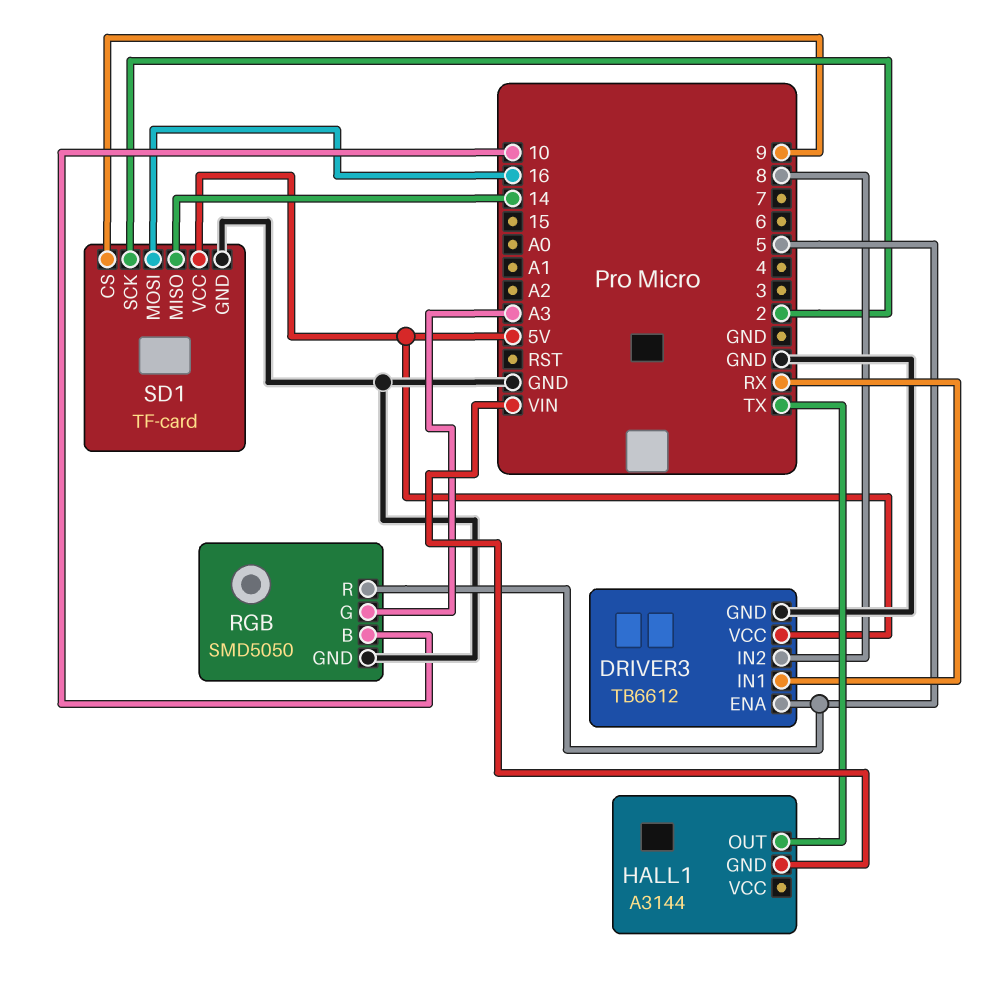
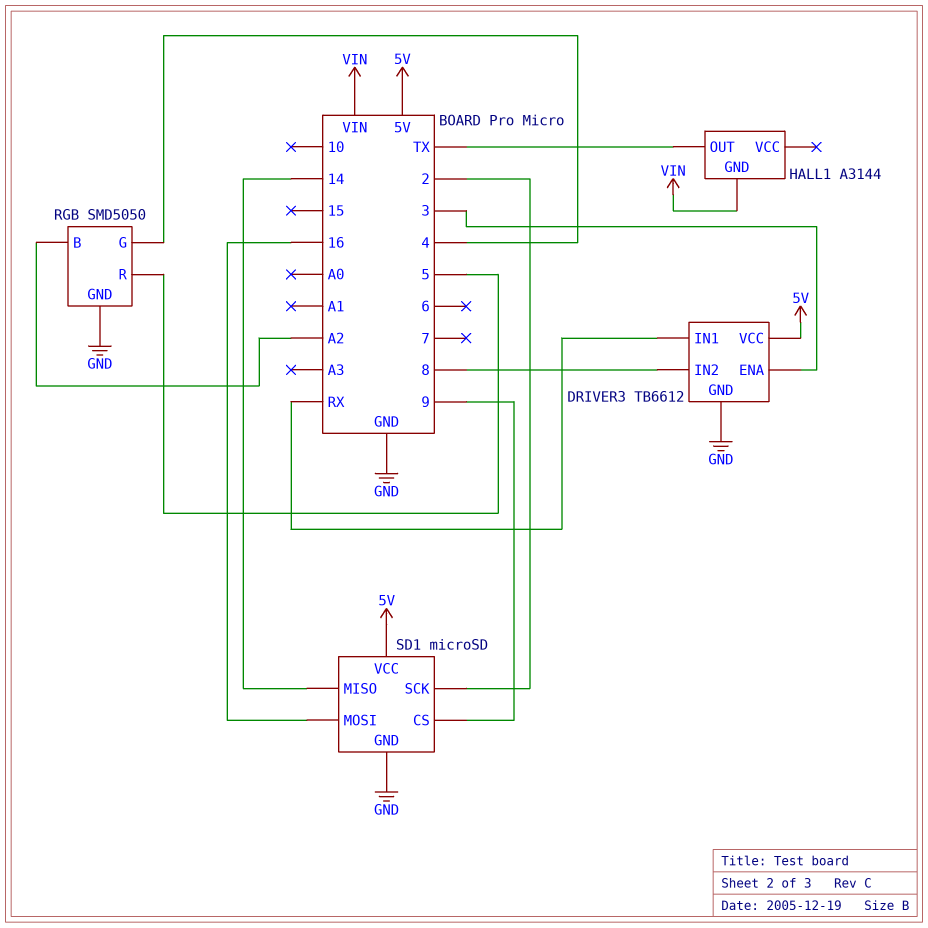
DRIVER3 pin ENA: 5 -> 3
RGB pin B: 10 -> A2
RGB pin G: A3 -> 4
SD1: TF-card -> microSD

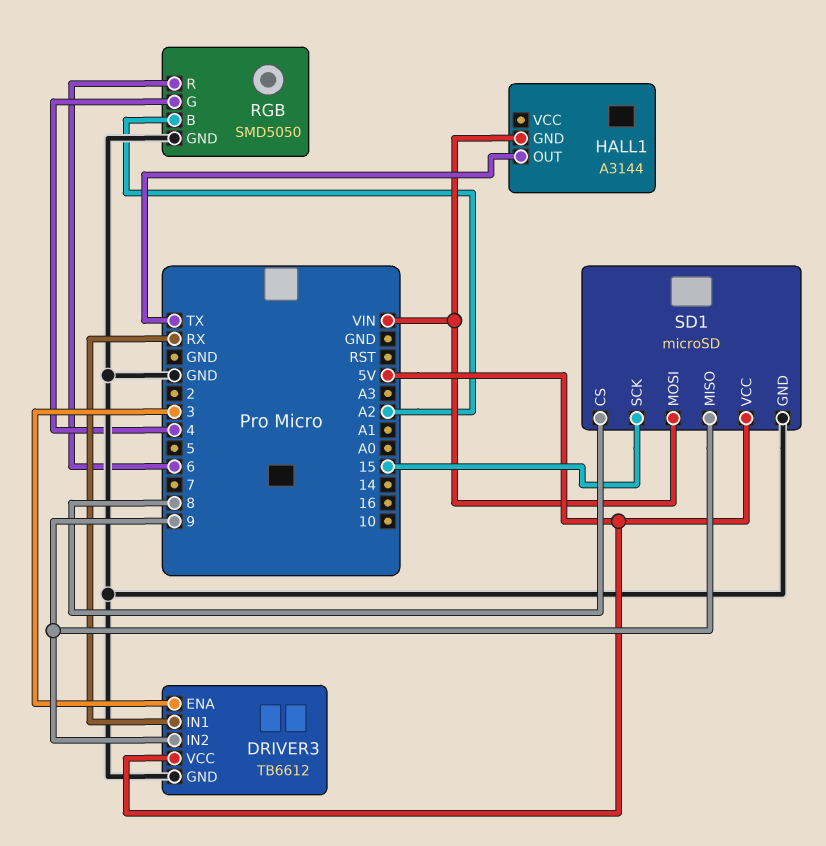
DRIVER3 pin IN2: 8 -> 9
RGB pin R: 5 -> 6
SD1 pin CS: 9 -> 8
SD1 pin MISO: 14 -> 9
SD1 pin MOSI: 16 -> VIN
SD1 pin SCK: 2 -> 15

